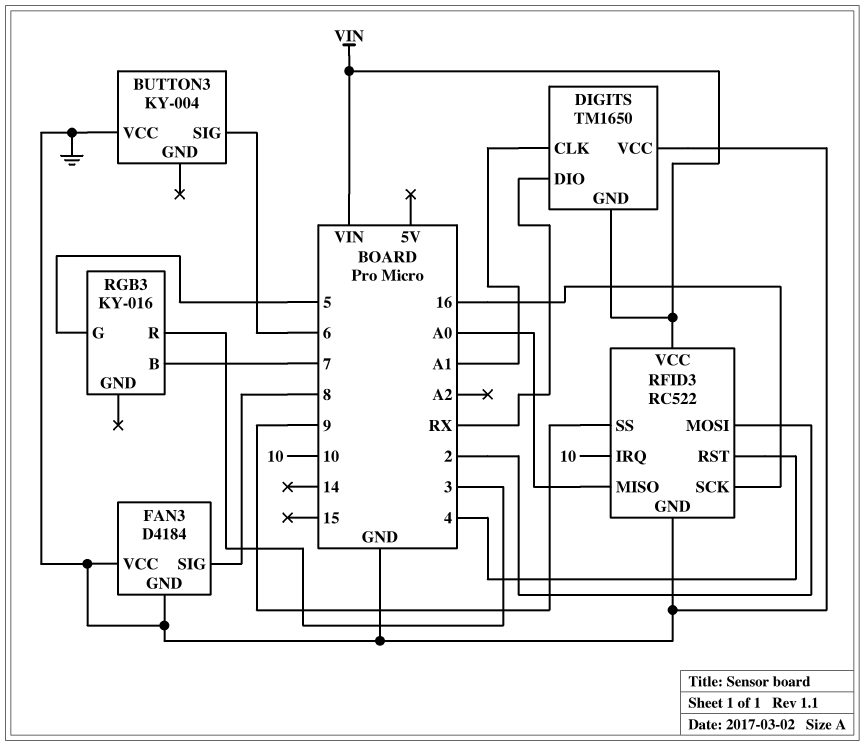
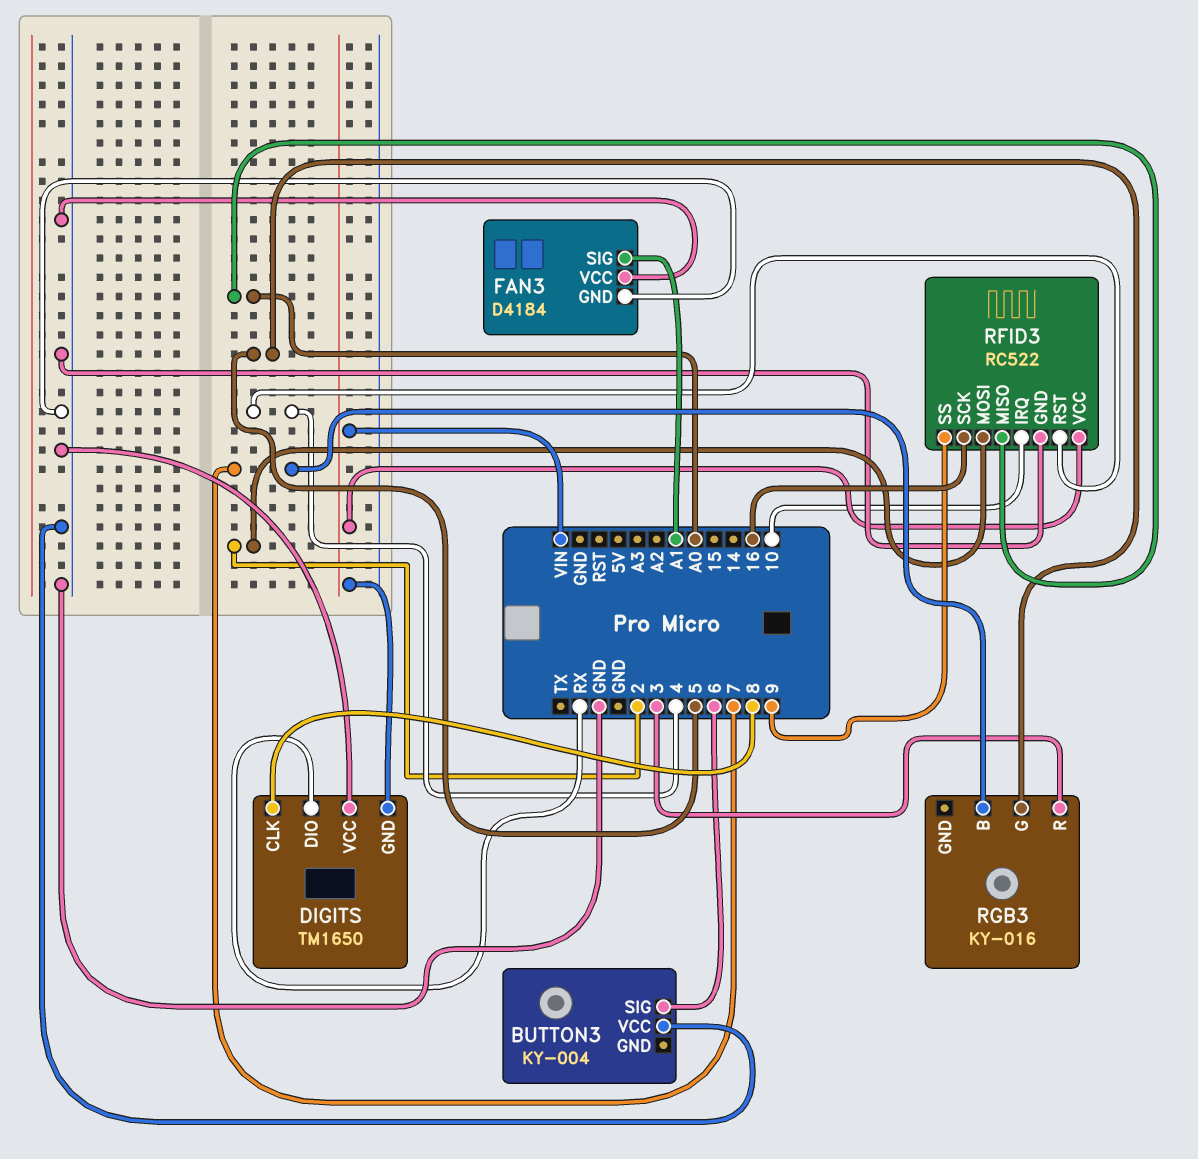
DIGITS pin CLK: A1 -> 8
FAN3 pin SIG: 8 -> A1

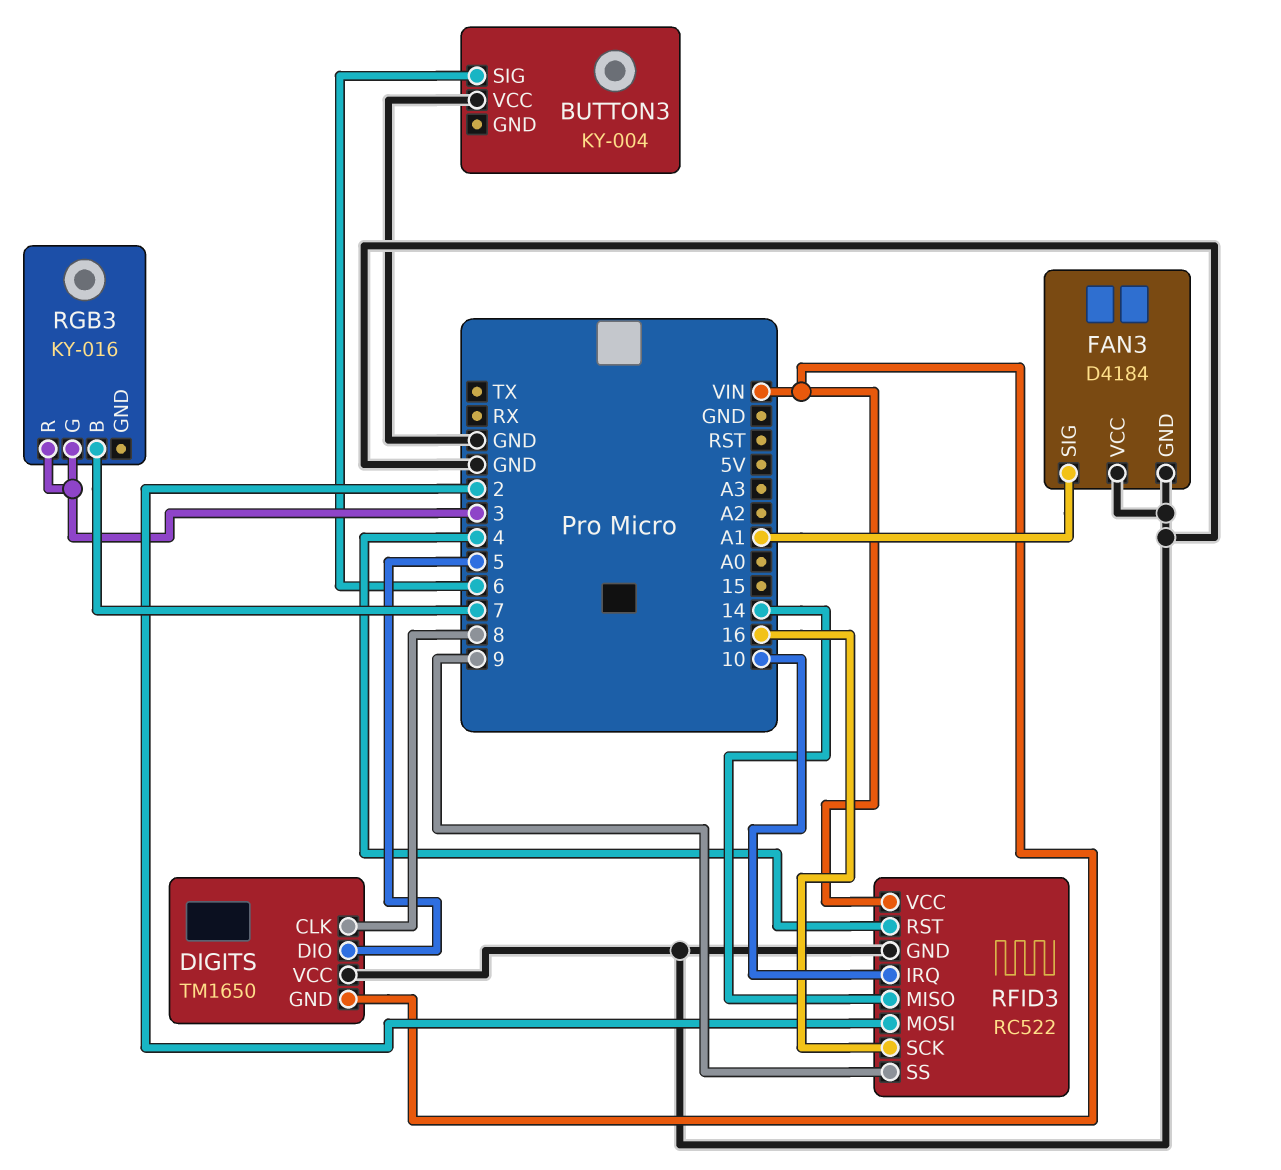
DIGITS pin DIO: RX -> 5
RFID3 pin MISO: A0 -> 14
RGB3 pin G: 5 -> 3

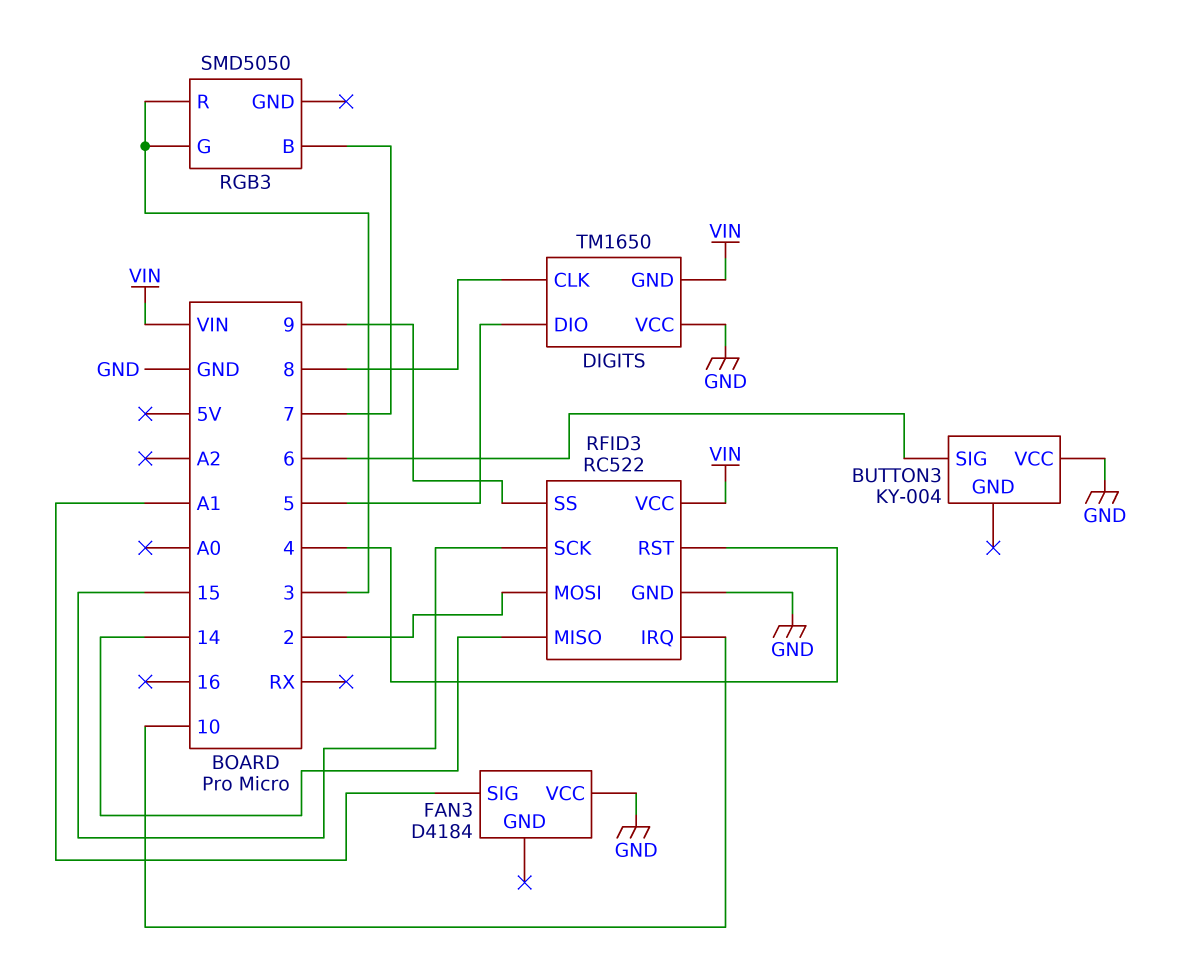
FAN3 pin GND: GND -> none
RFID3 pin SCK: 16 -> 15
RGB3: KY-016 -> SMD5050

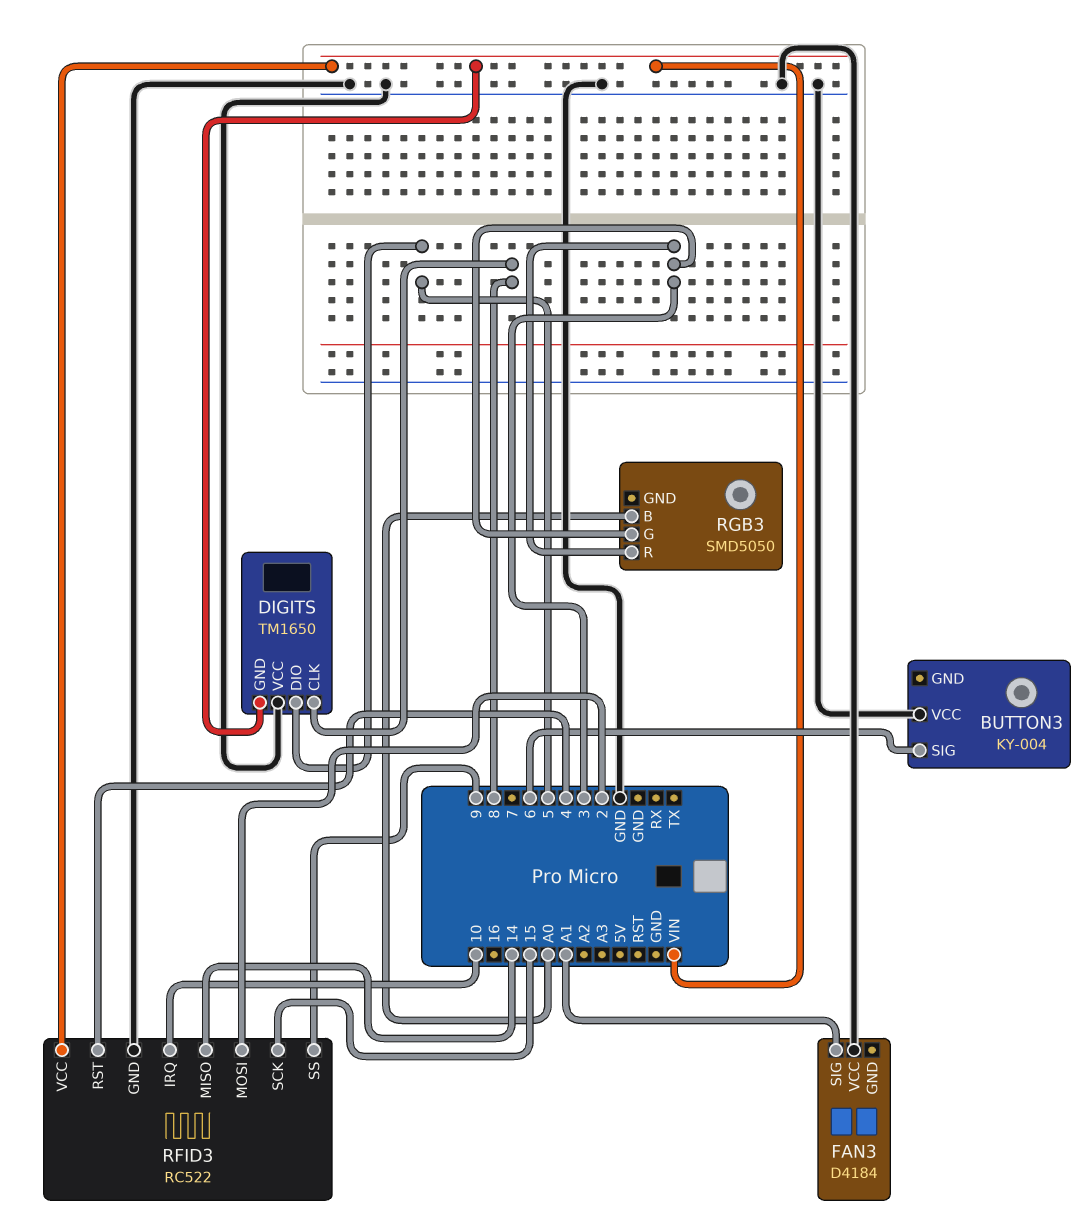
RGB3 pin B: 7 -> A0

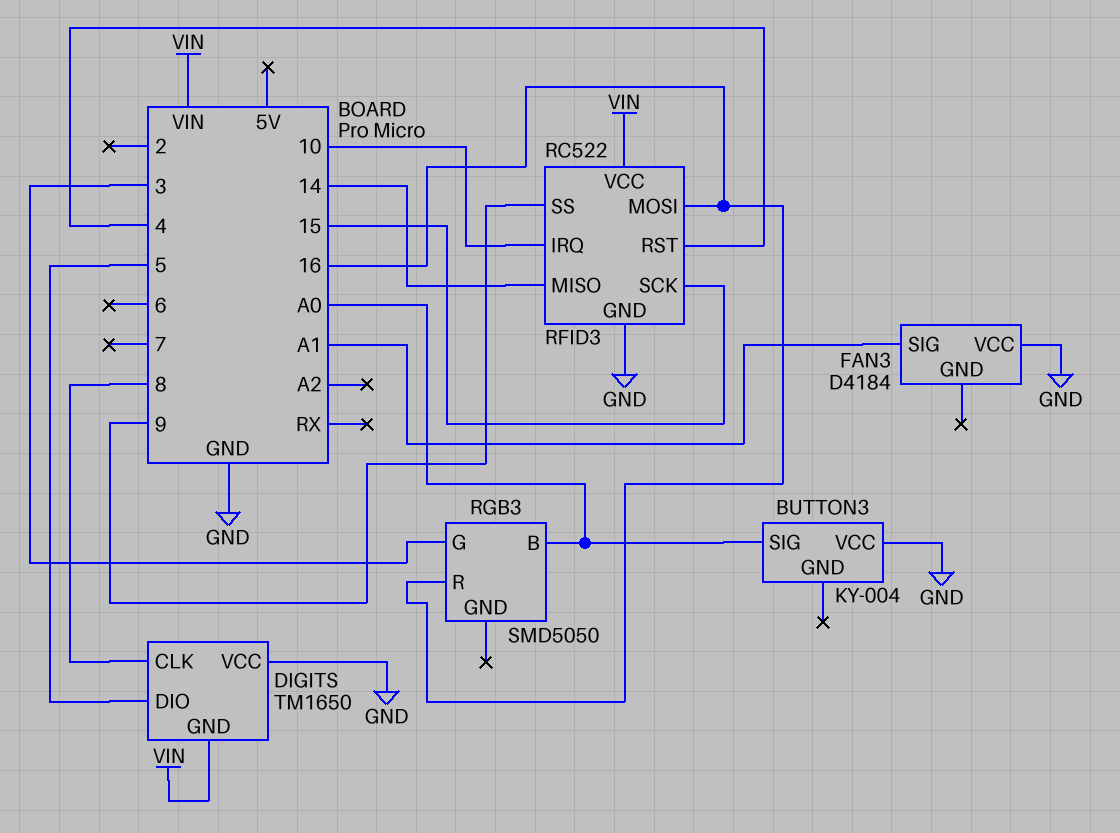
BUTTON3 pin SIG: 6 -> A0
RFID3 pin MOSI: 2 -> 16
RGB3 pin R: 3 -> 16

